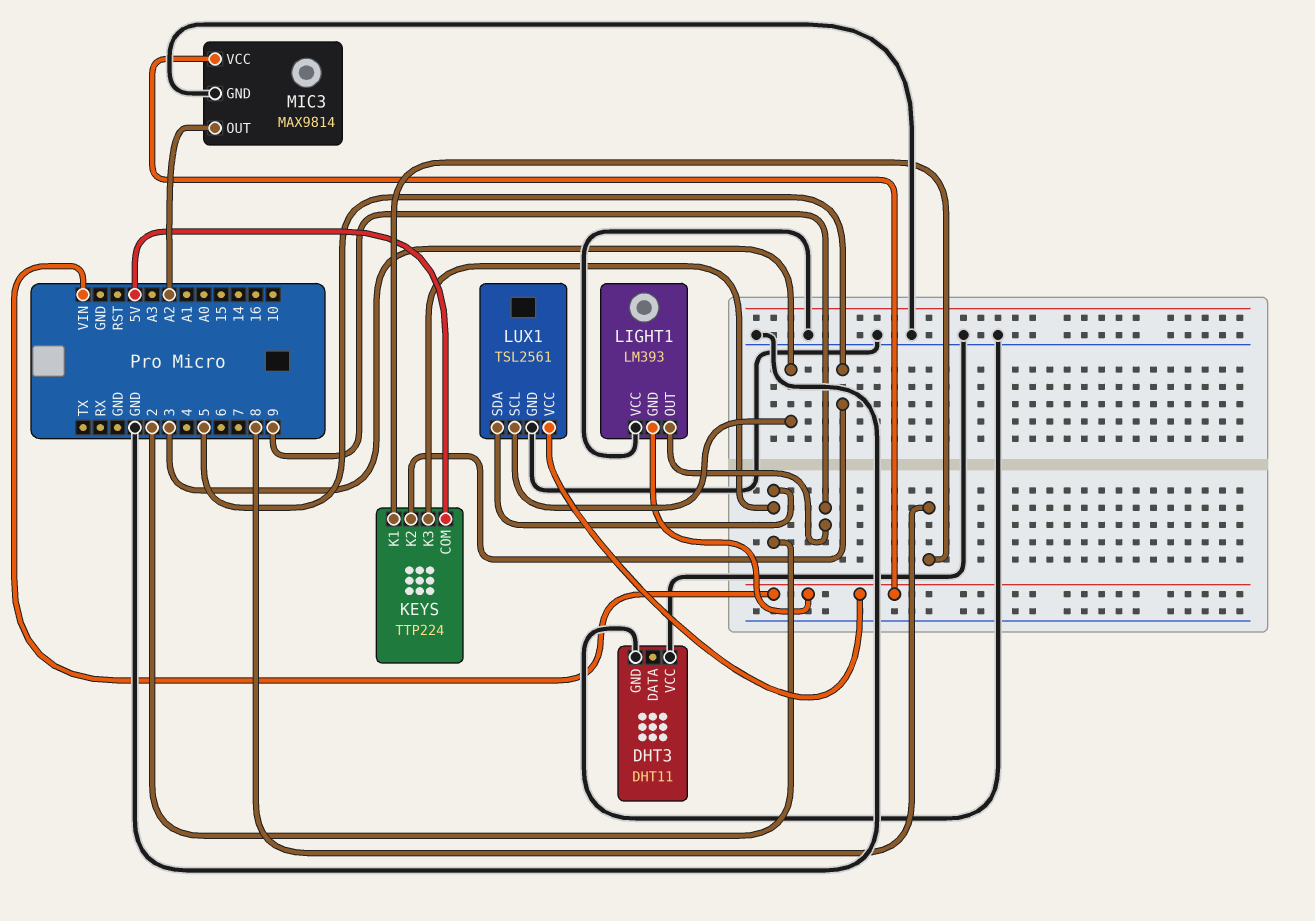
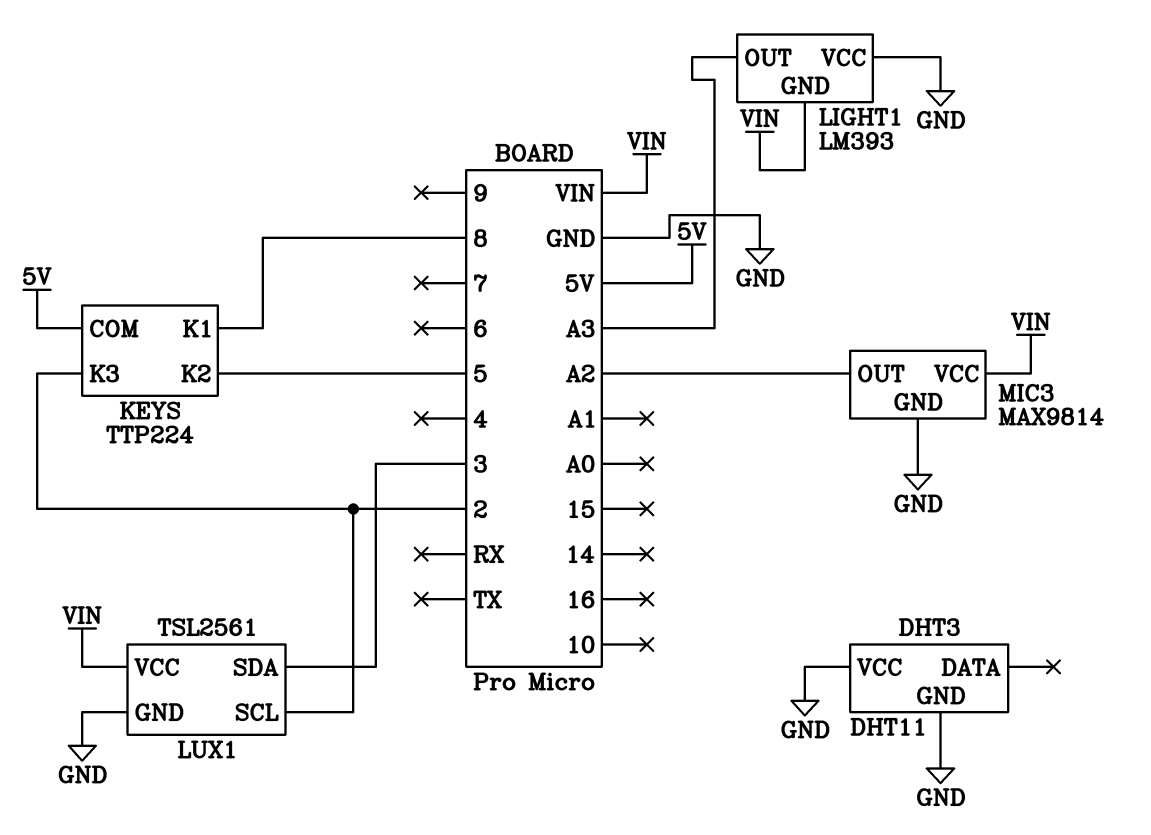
LIGHT1 pin OUT: 9 -> A3
LUX1 pin SCL: 3 -> 2
LUX1 pin SDA: 2 -> 3

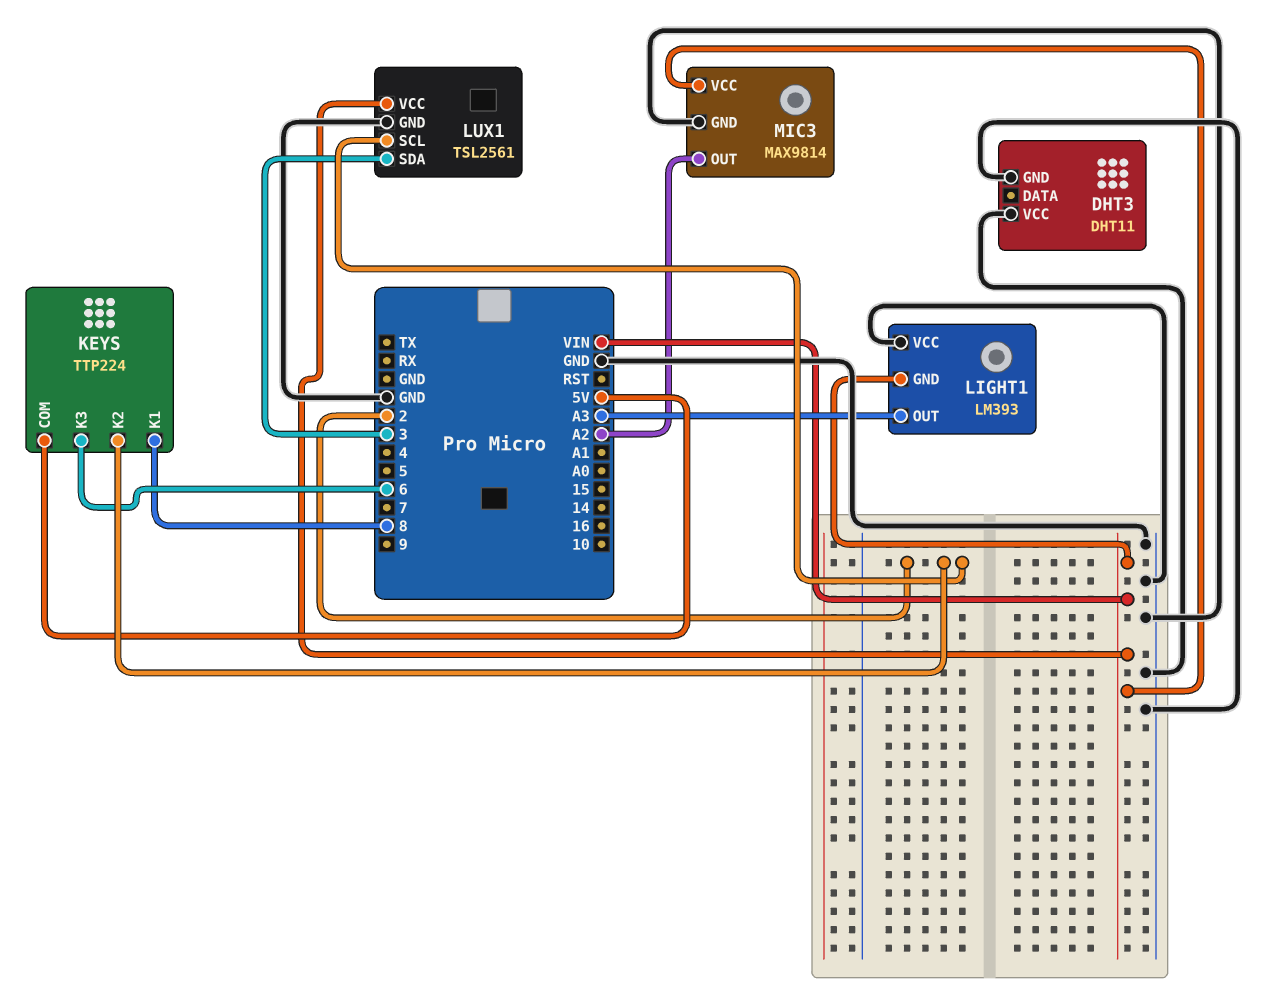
KEYS pin K2: 5 -> 2
KEYS pin K3: 2 -> 6

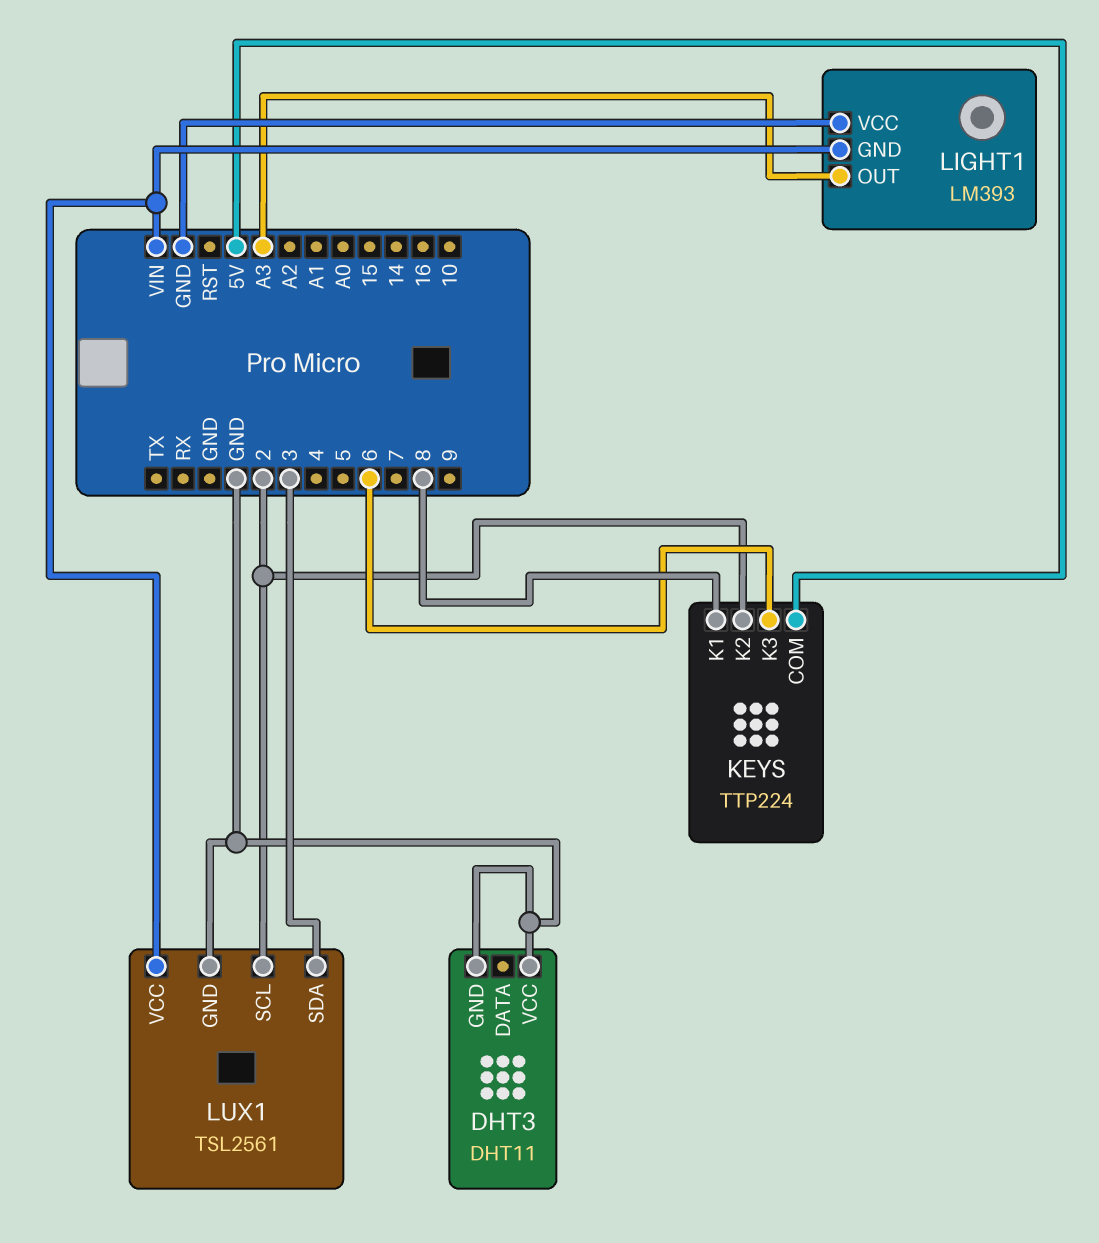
MIC3: MAX9814 -> none
MIC3 pin GND: GND -> none
MIC3 pin OUT: A2 -> none
MIC3 pin VCC: VIN -> none

